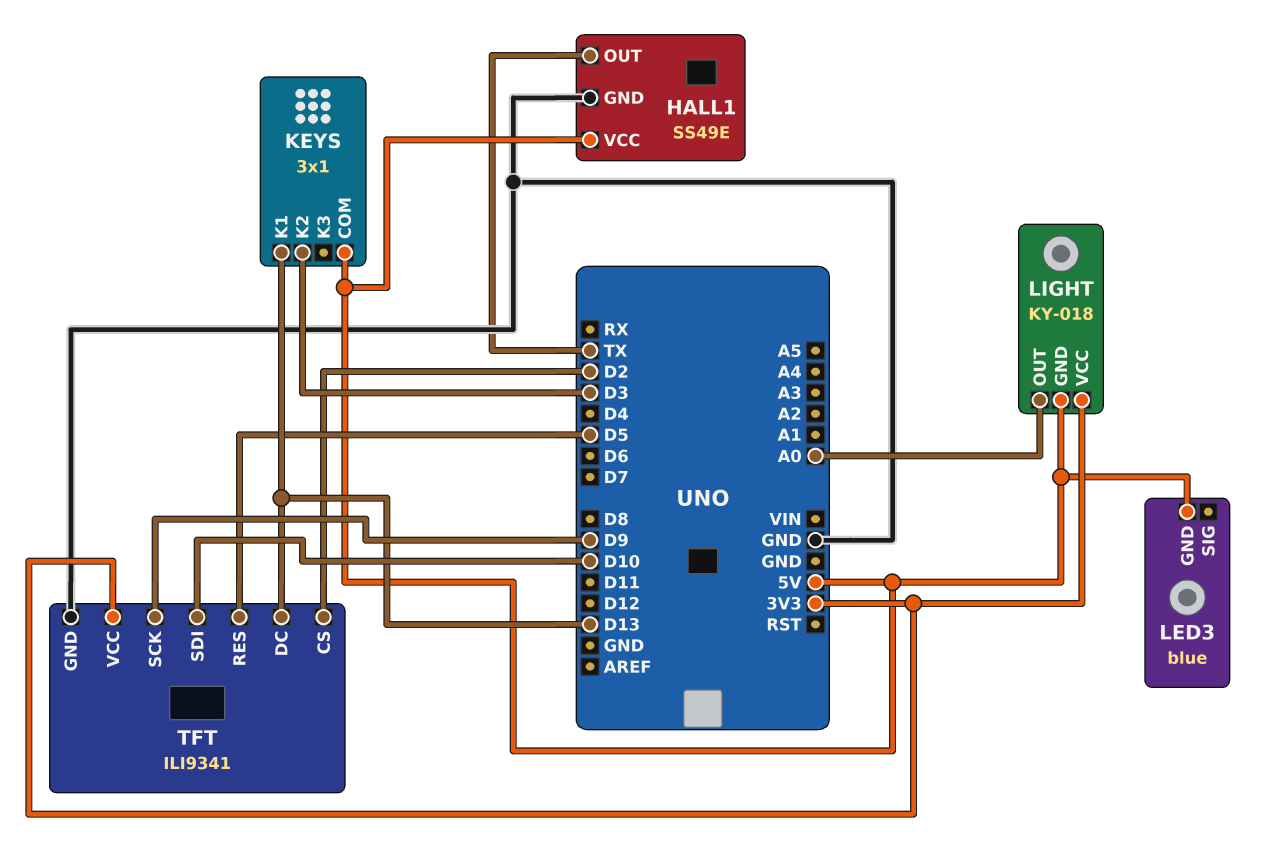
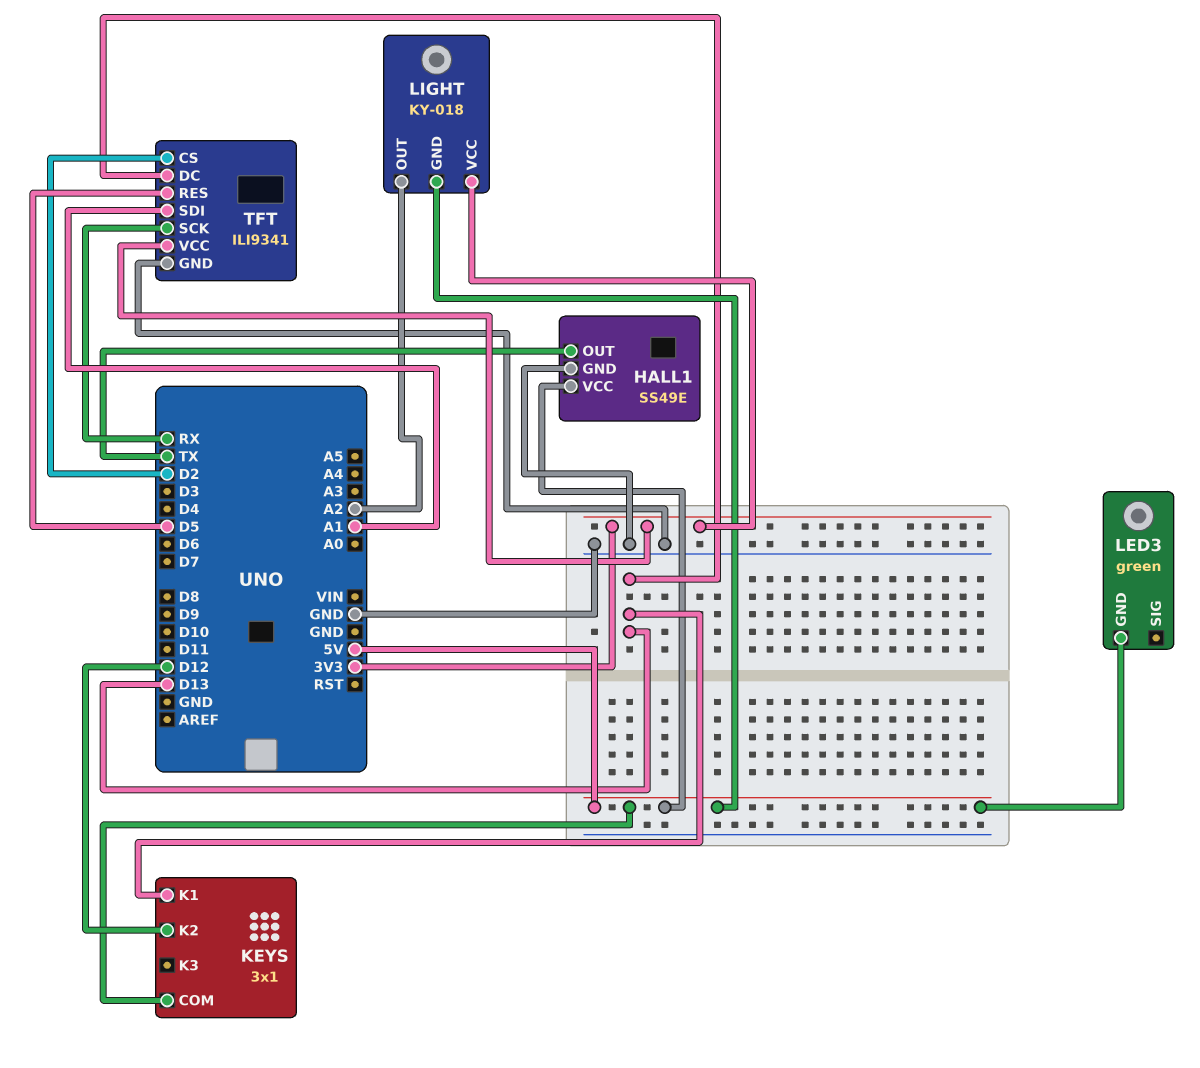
KEYS pin K2: D3 -> D12
LED3: blue -> green
LIGHT pin OUT: A0 -> A2
TFT pin SCK: D9 -> RX
TFT pin SDI: D10 -> A1

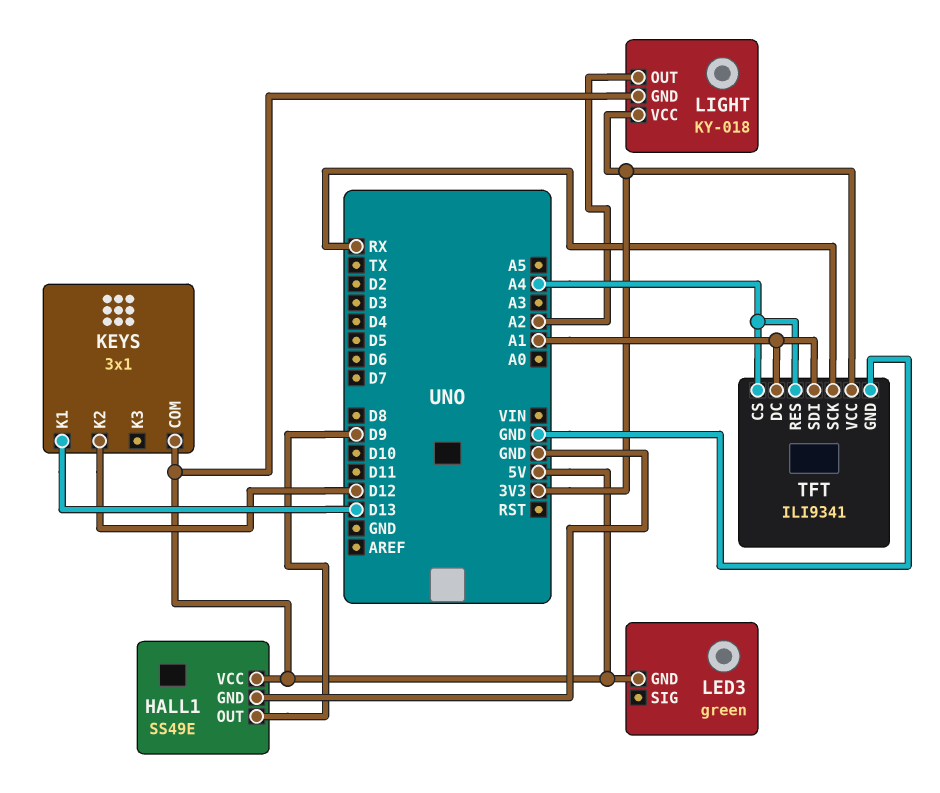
HALL1 pin OUT: TX -> D9
TFT pin CS: D2 -> A4
TFT pin DC: D13 -> A1
TFT pin RES: D5 -> A4

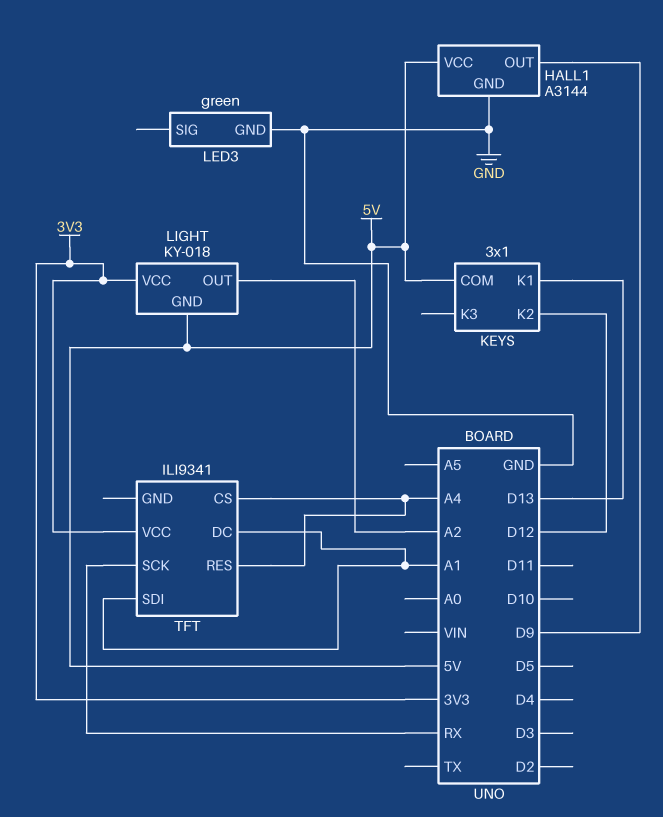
HALL1: SS49E -> A3144
LED3 pin GND: 5V -> GND
TFT pin GND: GND -> none

